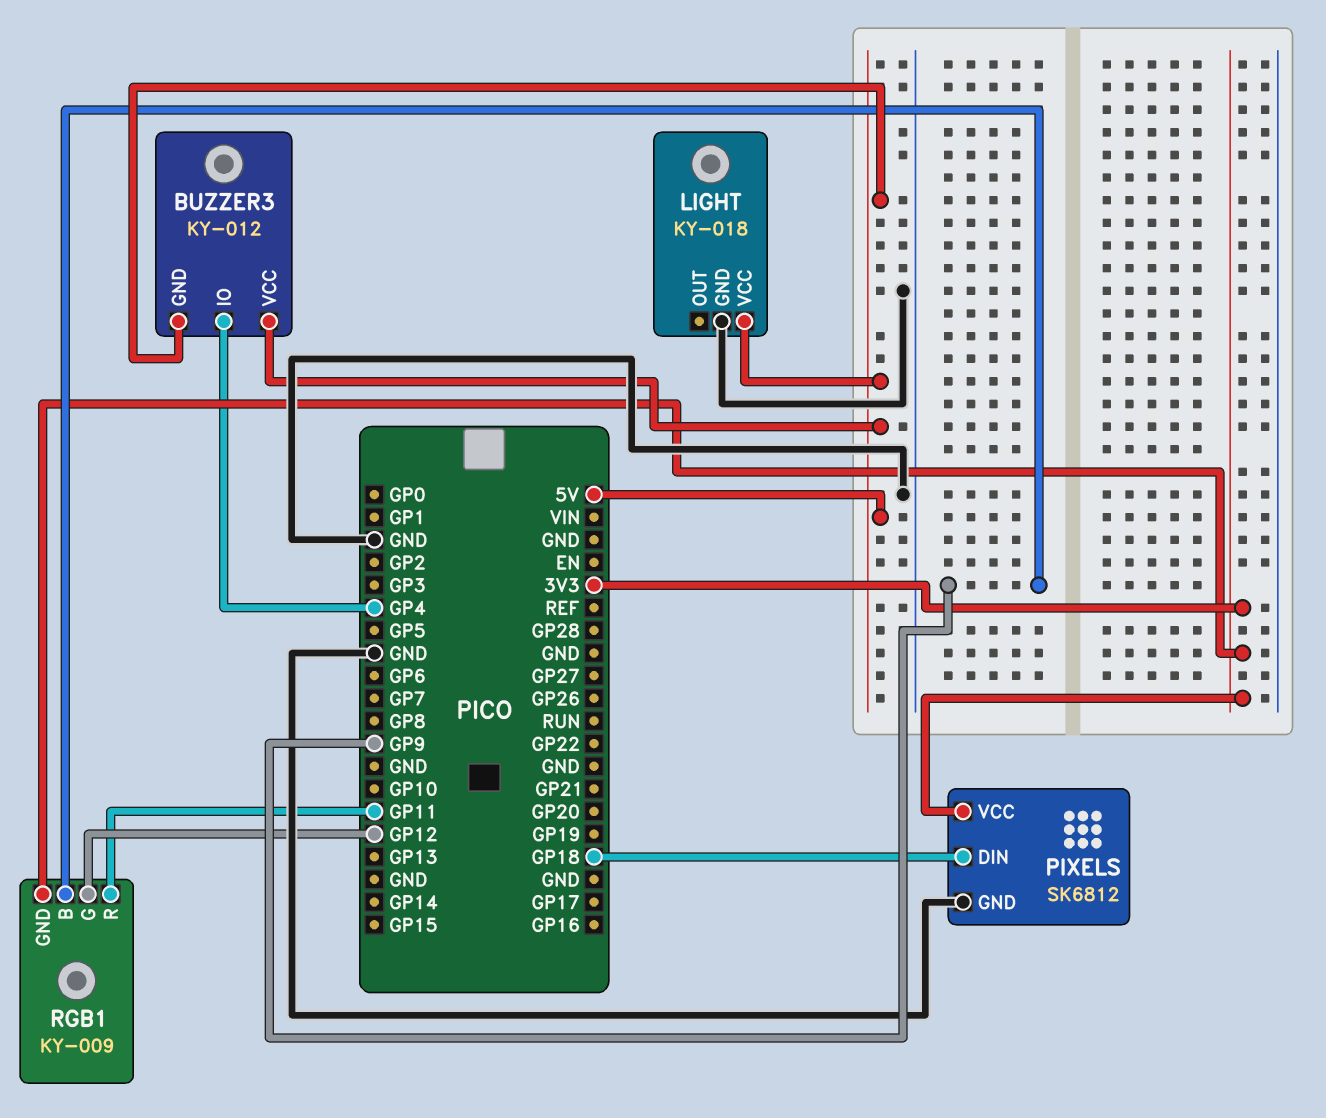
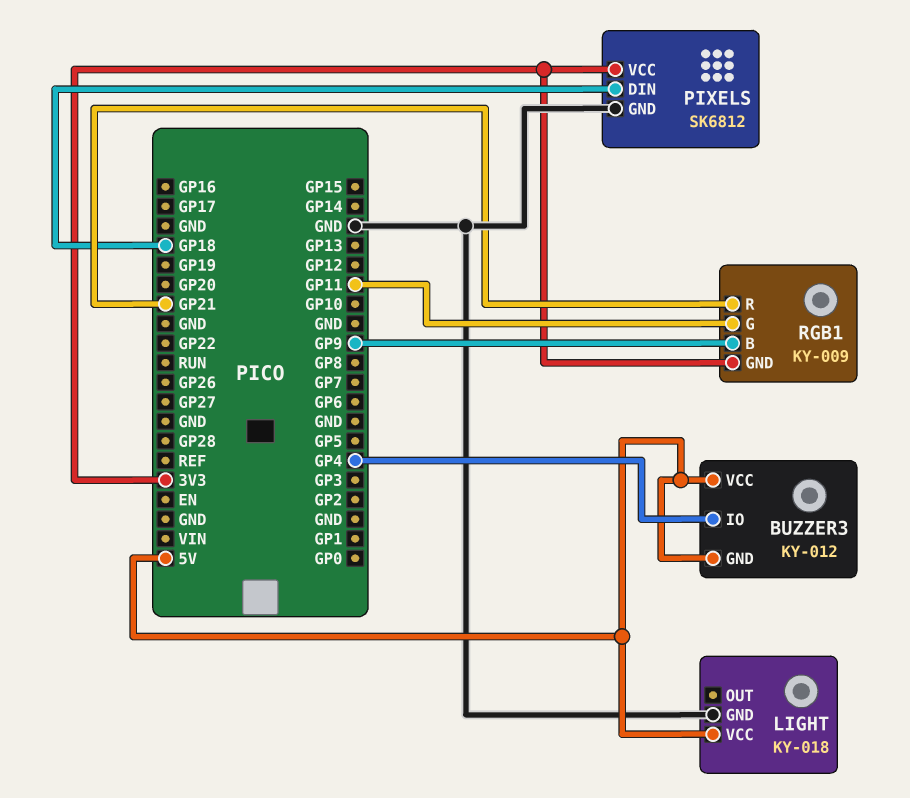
RGB1 pin G: GP12 -> GP11
RGB1 pin R: GP11 -> GP21

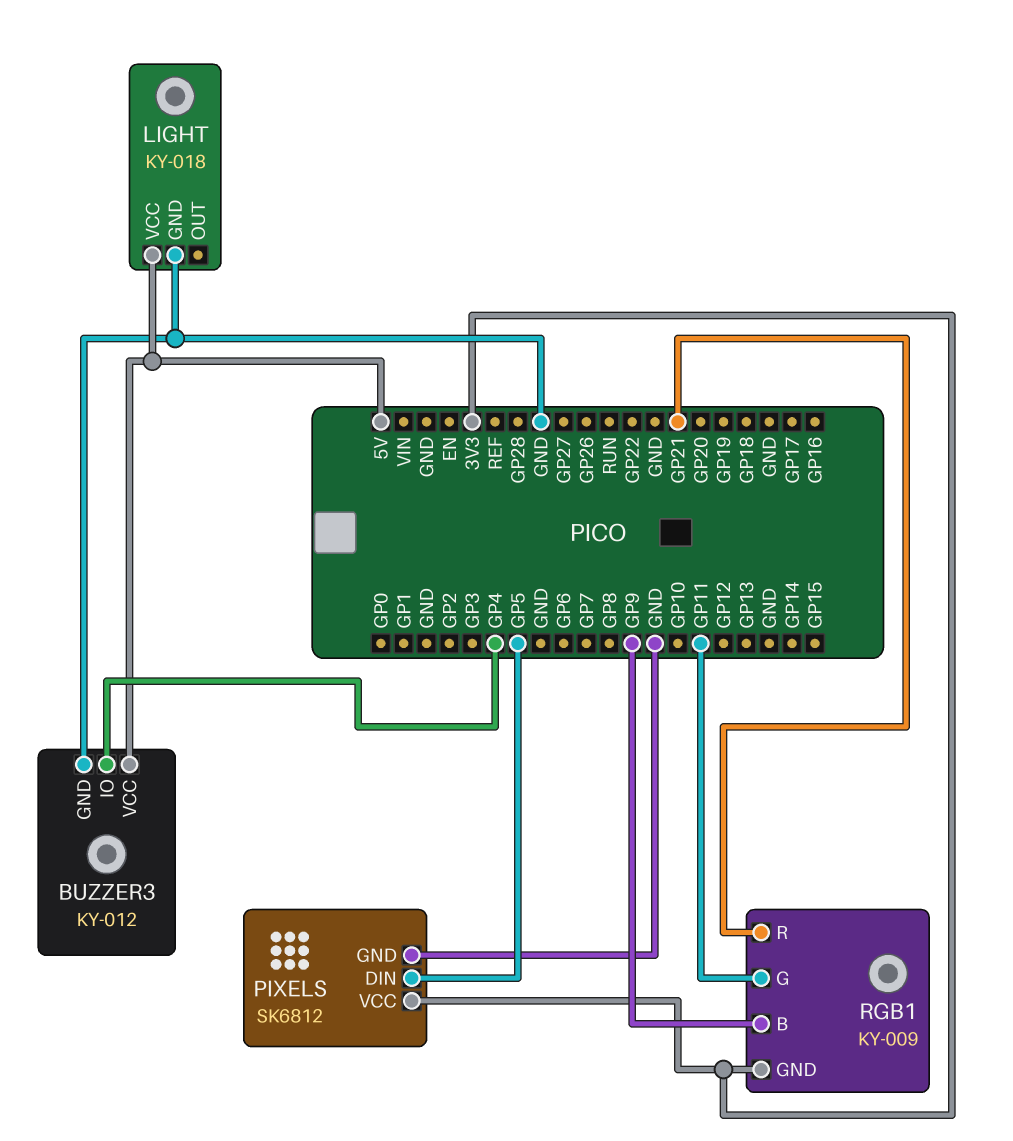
BUZZER3 pin GND: 5V -> GND
PIXELS pin DIN: GP18 -> GP5

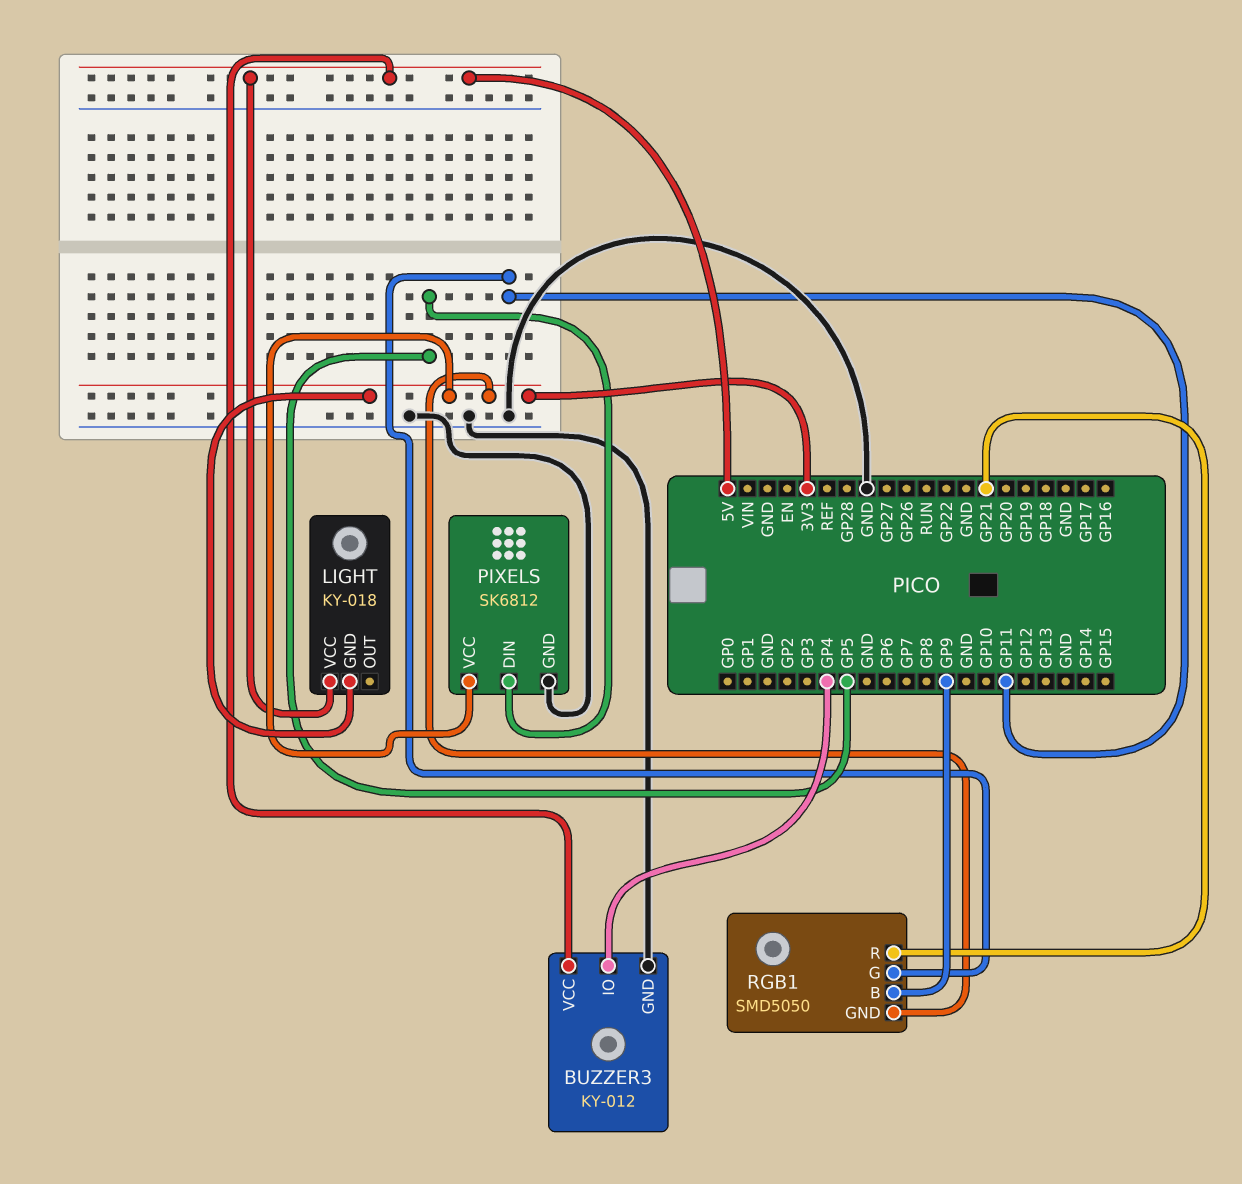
LIGHT pin GND: GND -> 3V3
RGB1: KY-009 -> SMD5050

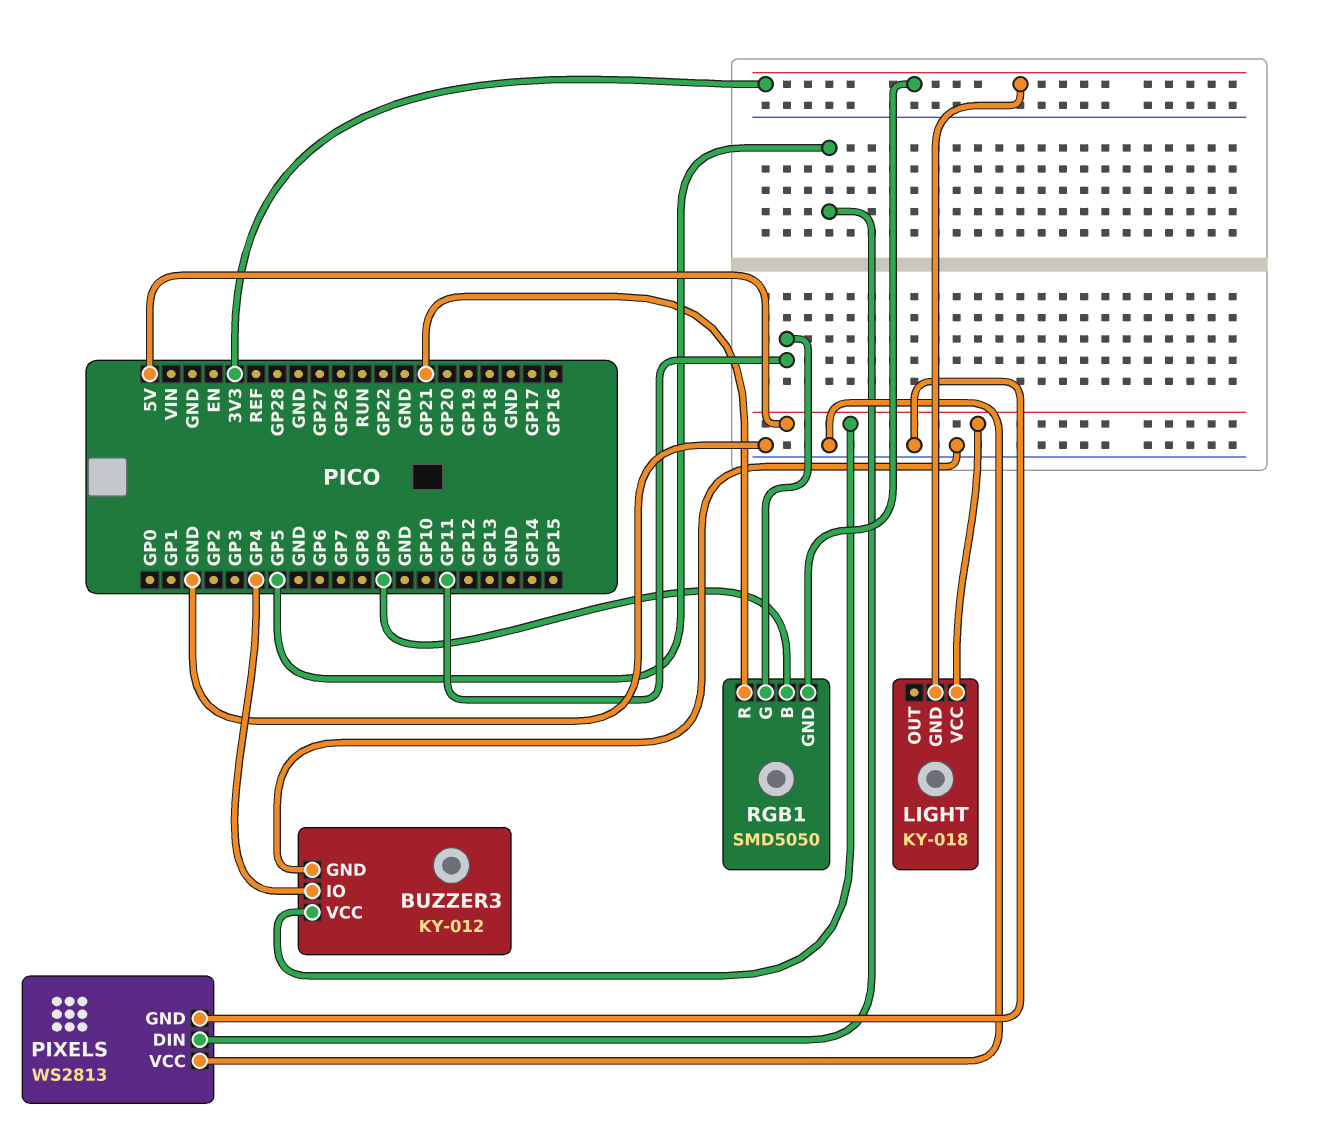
PIXELS: SK6812 -> WS2813
PIXELS pin VCC: 3V3 -> GND

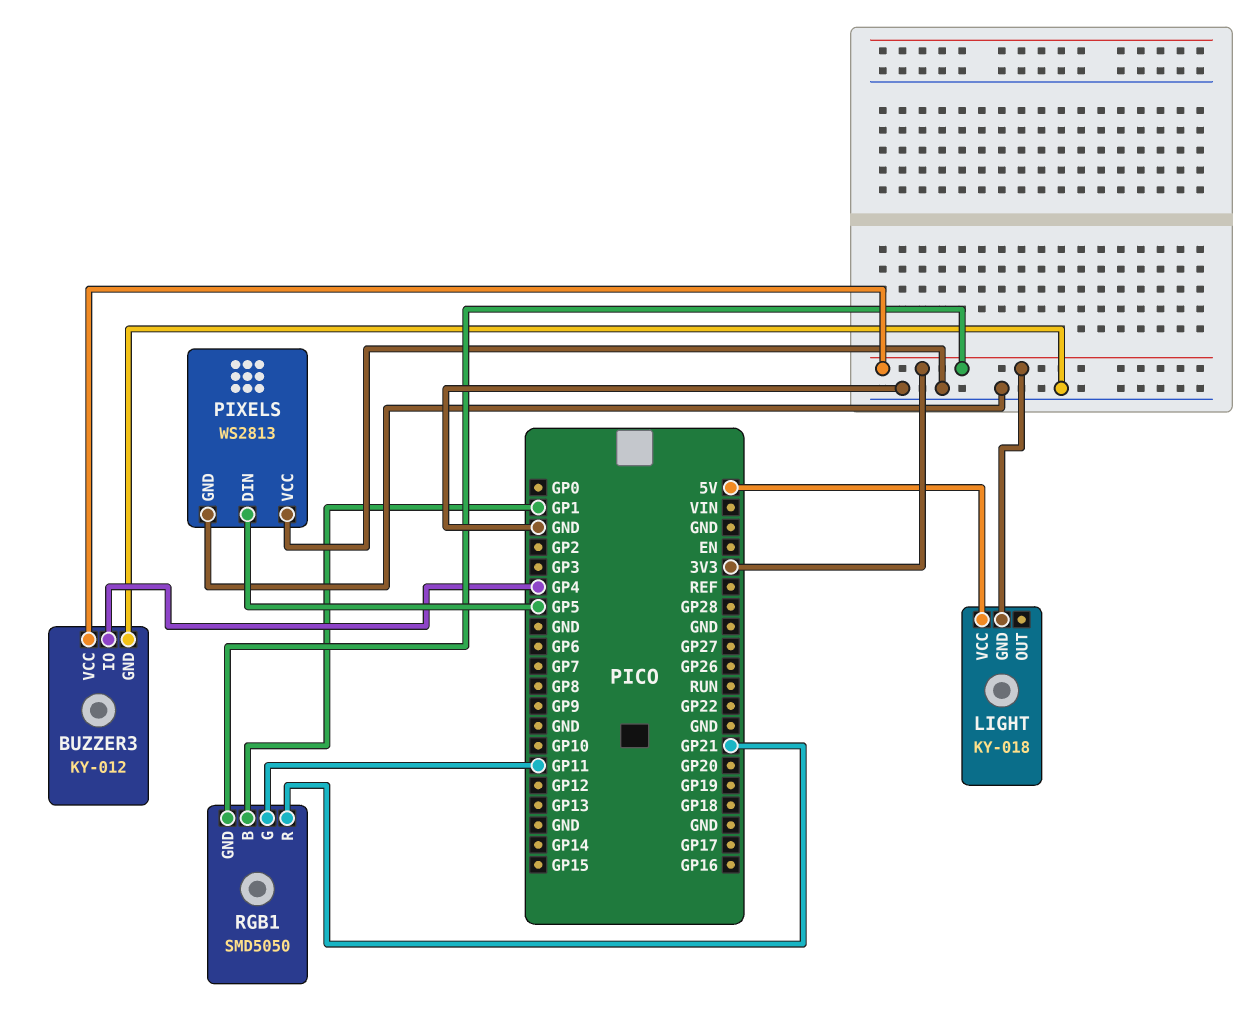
BUZZER3 pin VCC: 5V -> 3V3
RGB1 pin B: GP9 -> GP1

